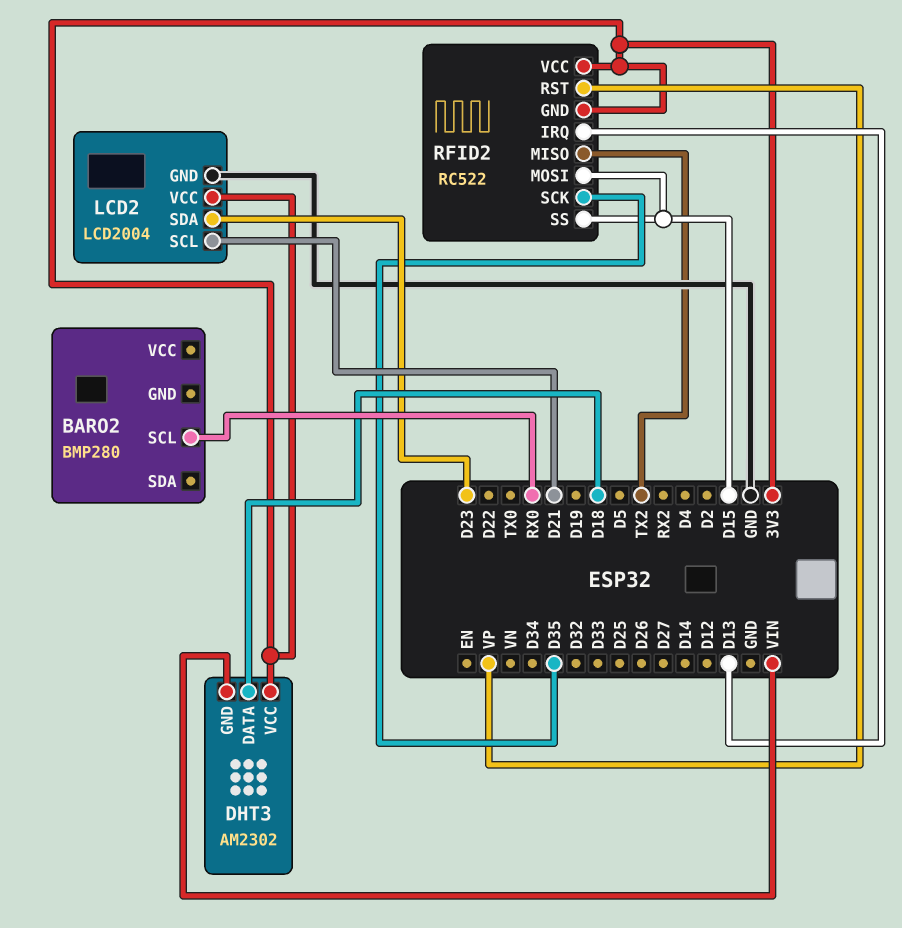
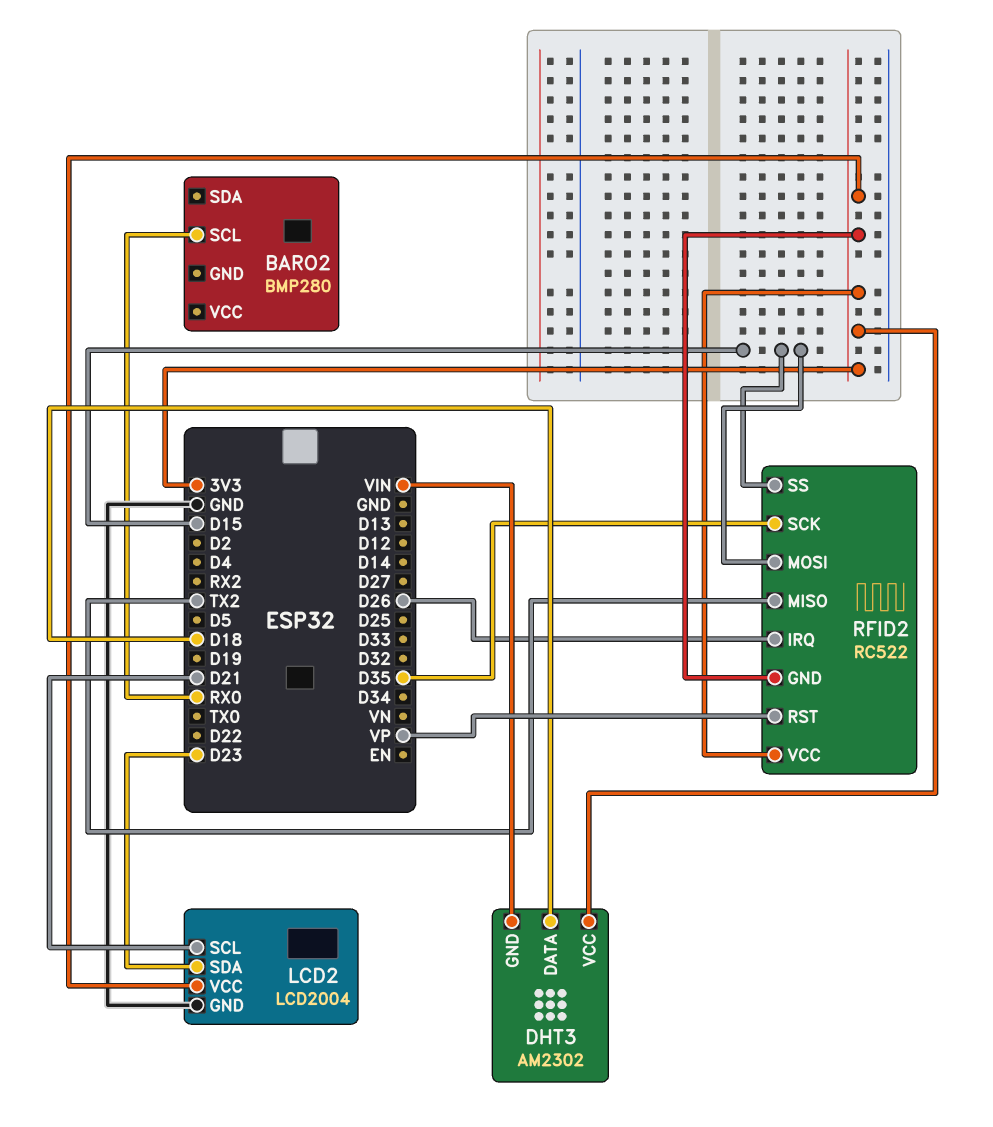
RFID2 pin IRQ: D13 -> D26

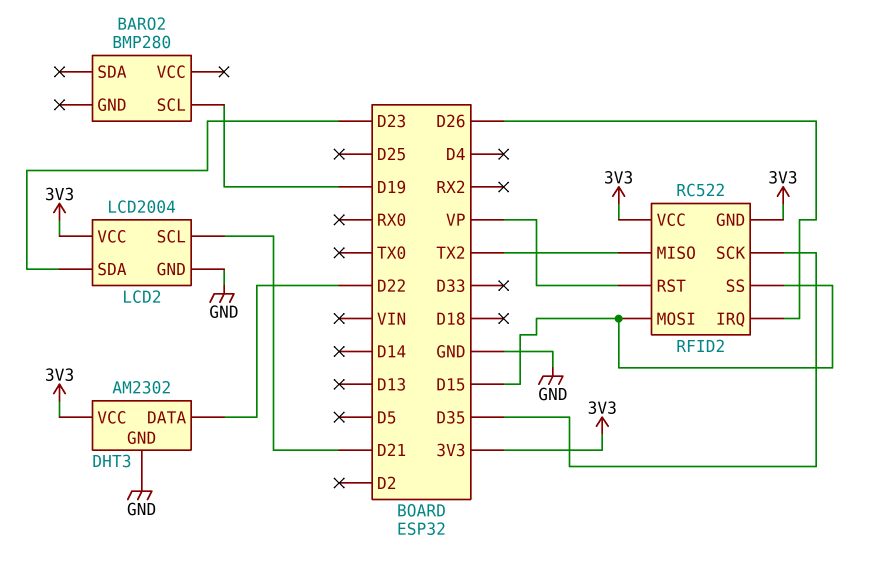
BARO2 pin SCL: RX0 -> D19
DHT3 pin DATA: D18 -> D22
DHT3 pin GND: VIN -> GND

